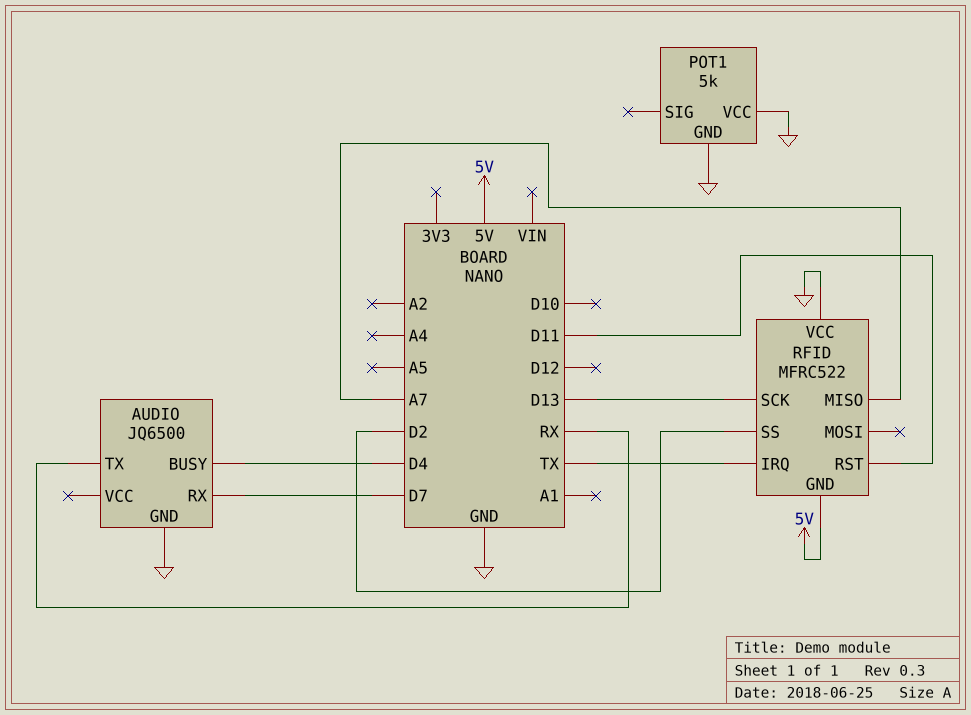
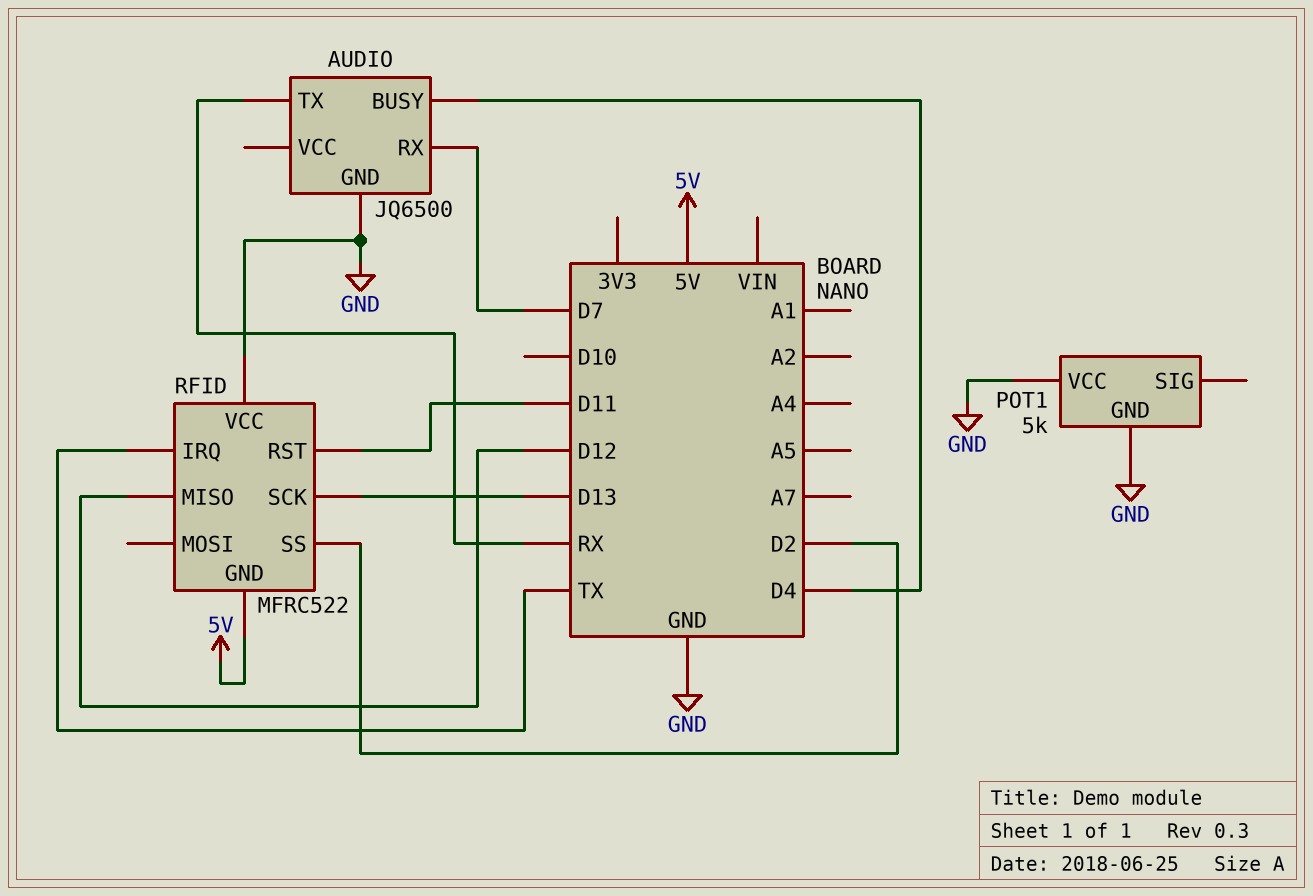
RFID pin MISO: A7 -> D12

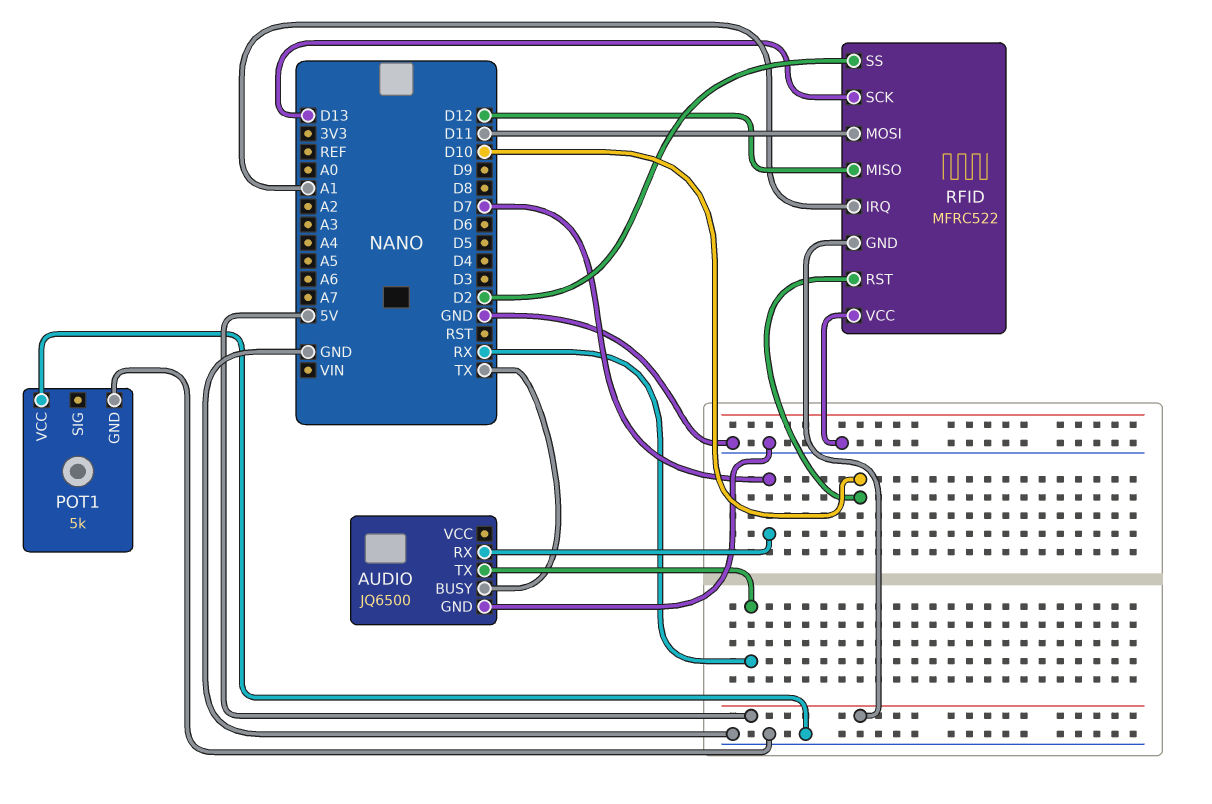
AUDIO pin BUSY: D4 -> TX
RFID pin IRQ: TX -> A1
RFID pin MOSI: none -> D11
RFID pin RST: D11 -> D10

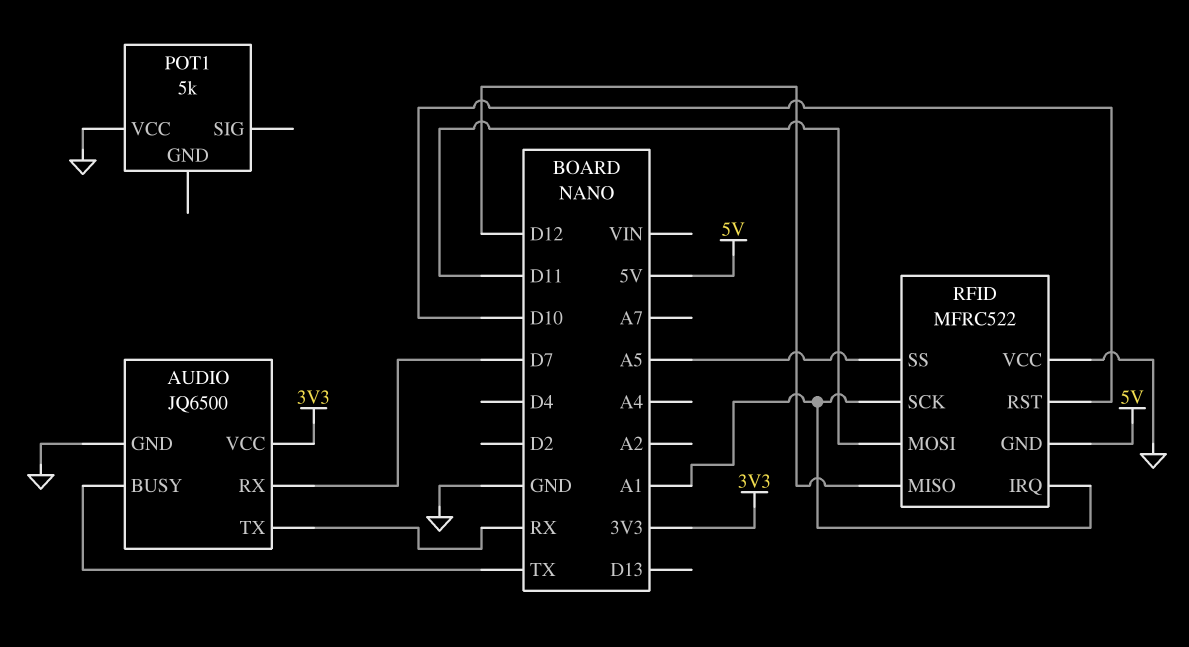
AUDIO pin VCC: none -> 3V3
POT1 pin GND: GND -> none
RFID pin SCK: D13 -> A1
RFID pin SS: D2 -> A5

